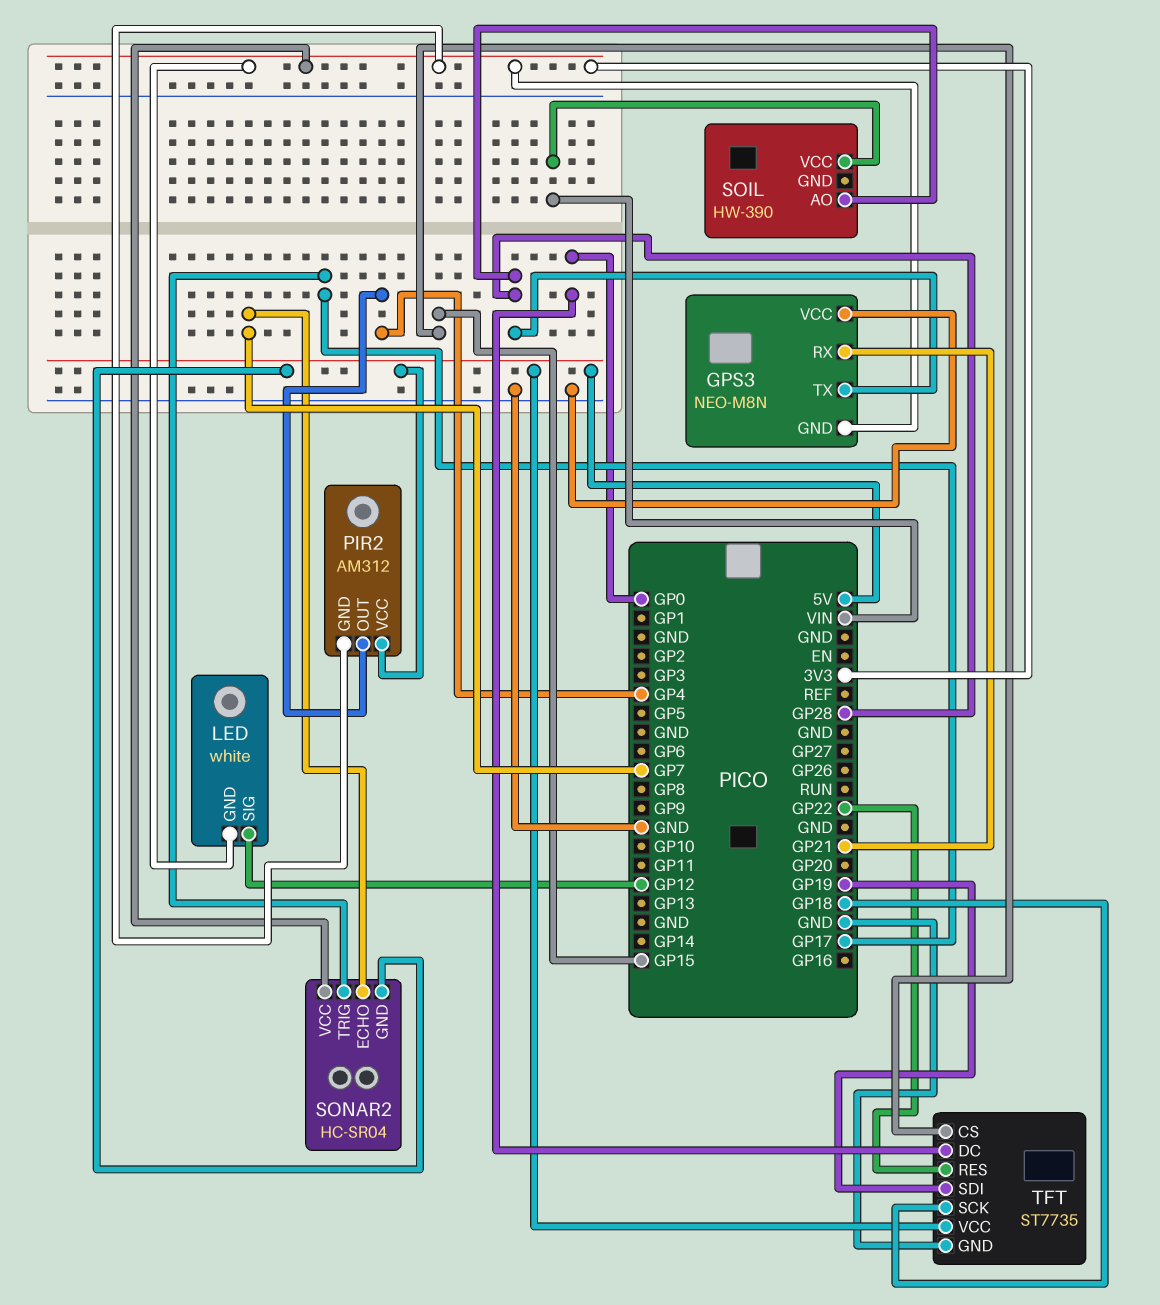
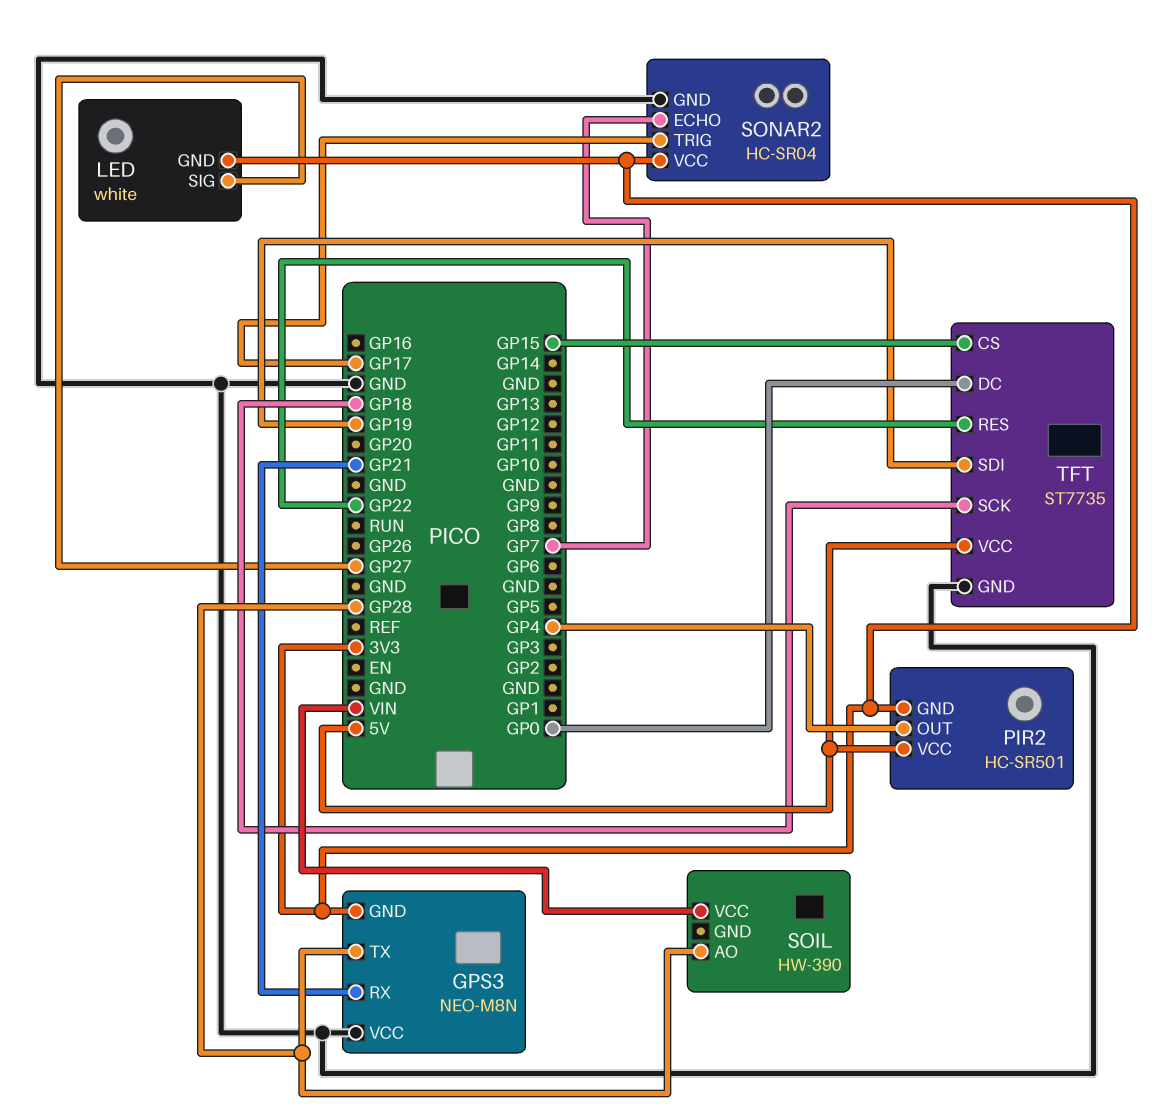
LED pin SIG: GP12 -> GP27
PIR2: AM312 -> HC-SR501
SONAR2 pin GND: 5V -> GND

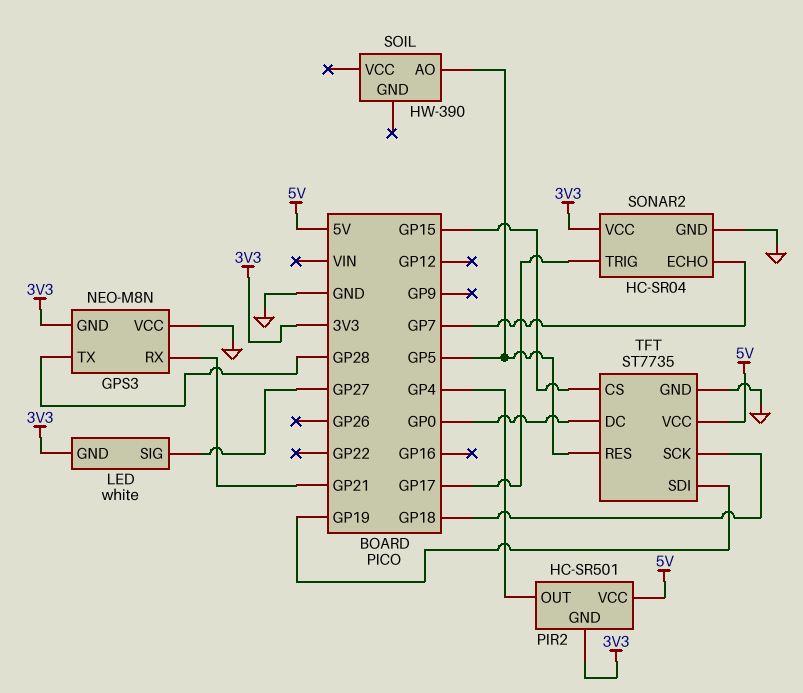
SOIL pin AO: GP28 -> GP5
SOIL pin VCC: VIN -> none
TFT pin RES: GP22 -> GP5

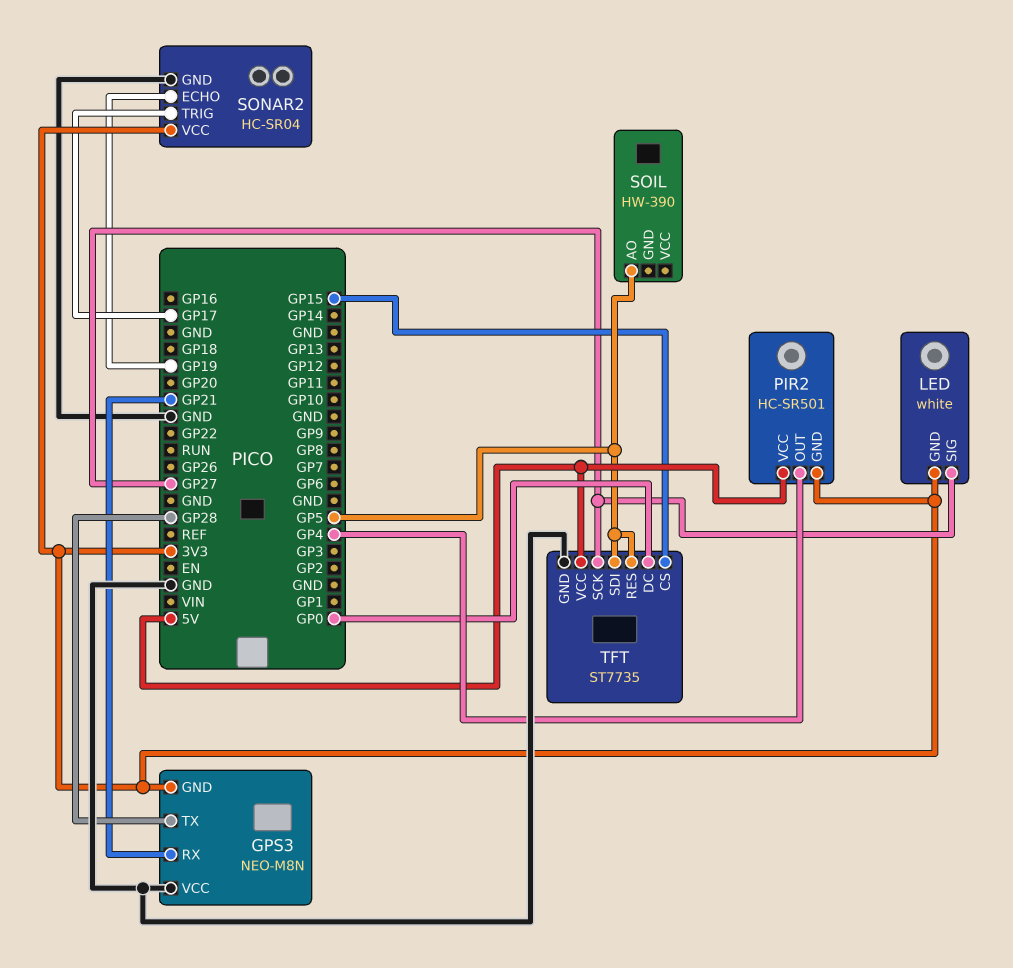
SONAR2 pin ECHO: GP7 -> GP19
TFT pin SCK: GP18 -> GP27
TFT pin SDI: GP19 -> GP5

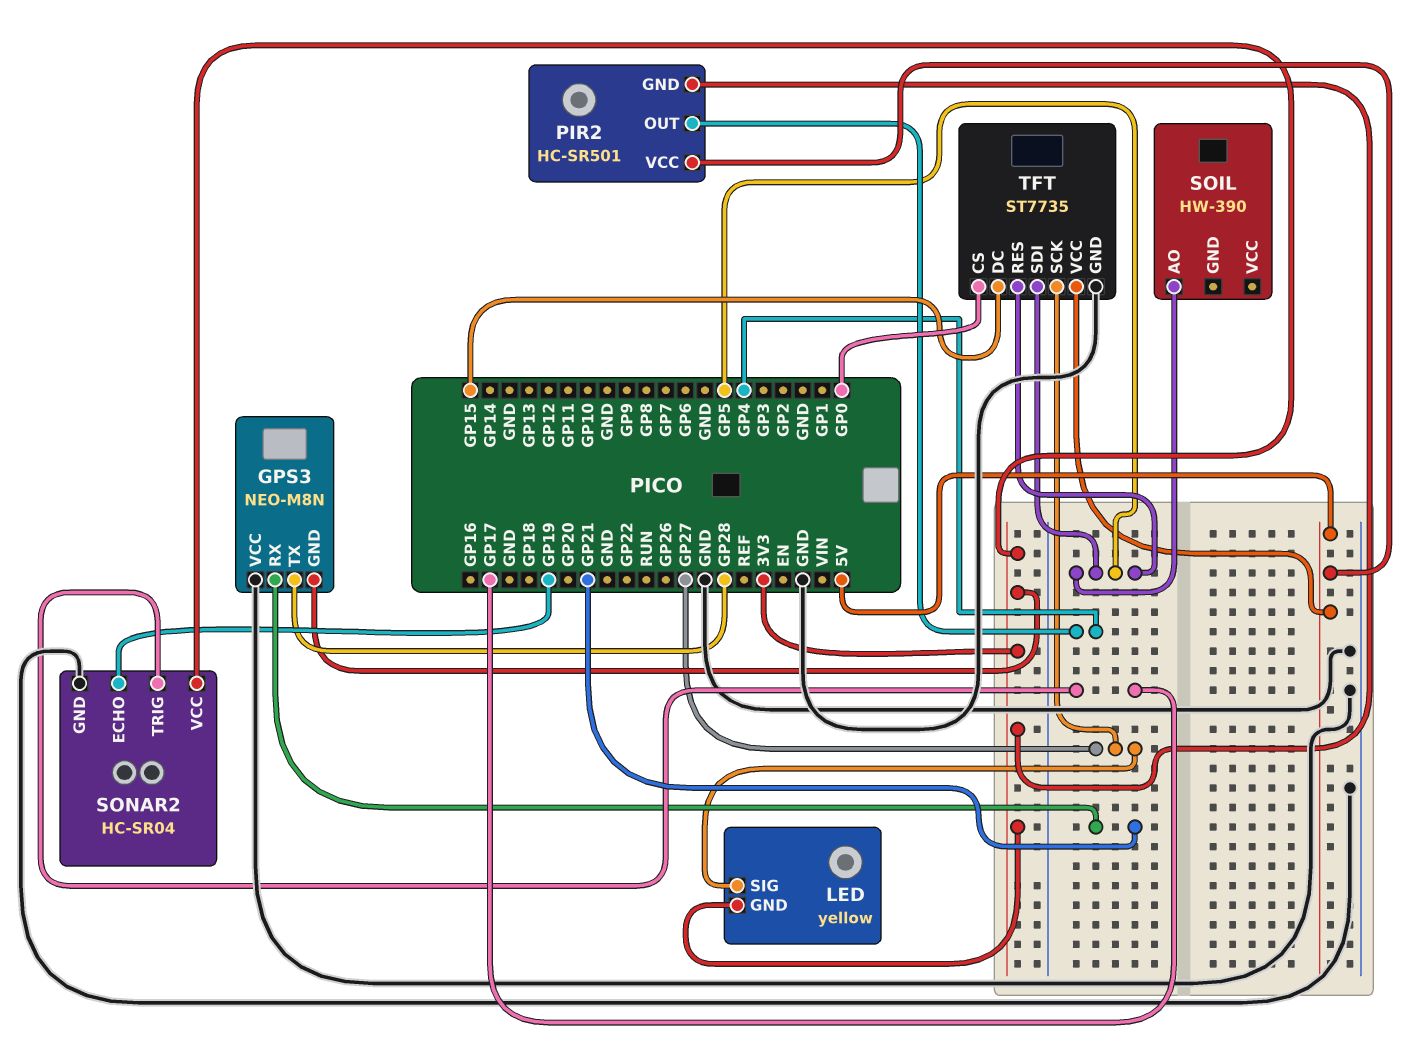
LED: white -> yellow
TFT pin CS: GP15 -> GP0
TFT pin DC: GP0 -> GP15

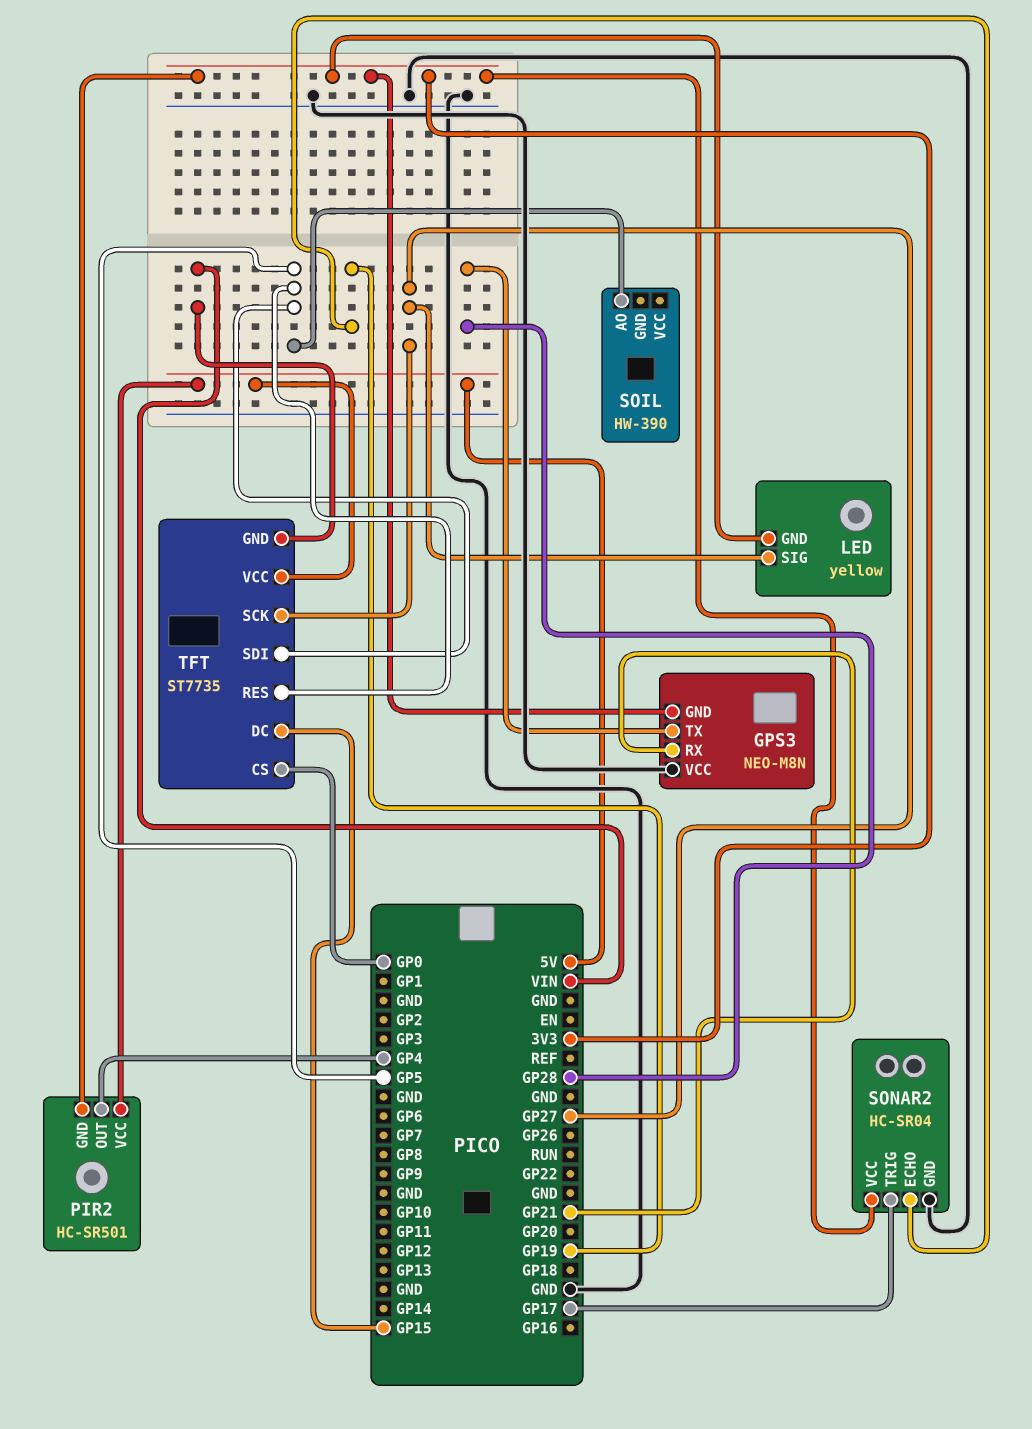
TFT pin GND: GND -> VIN

